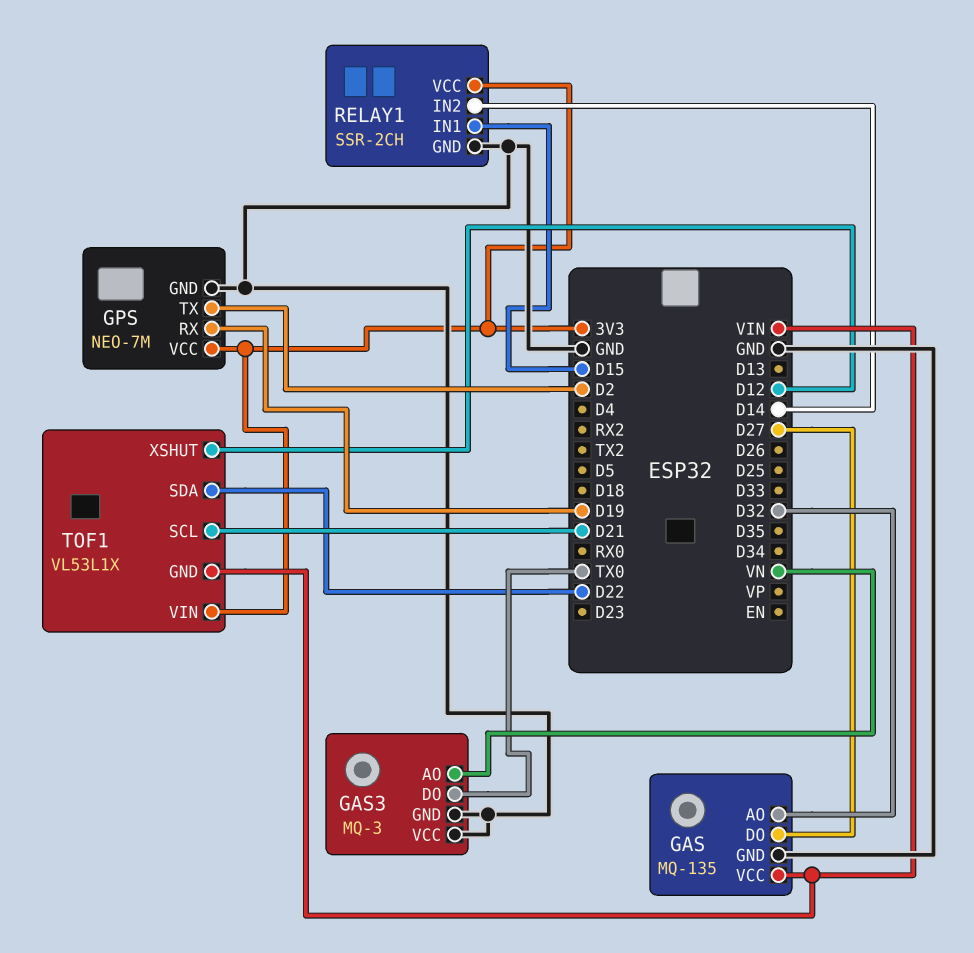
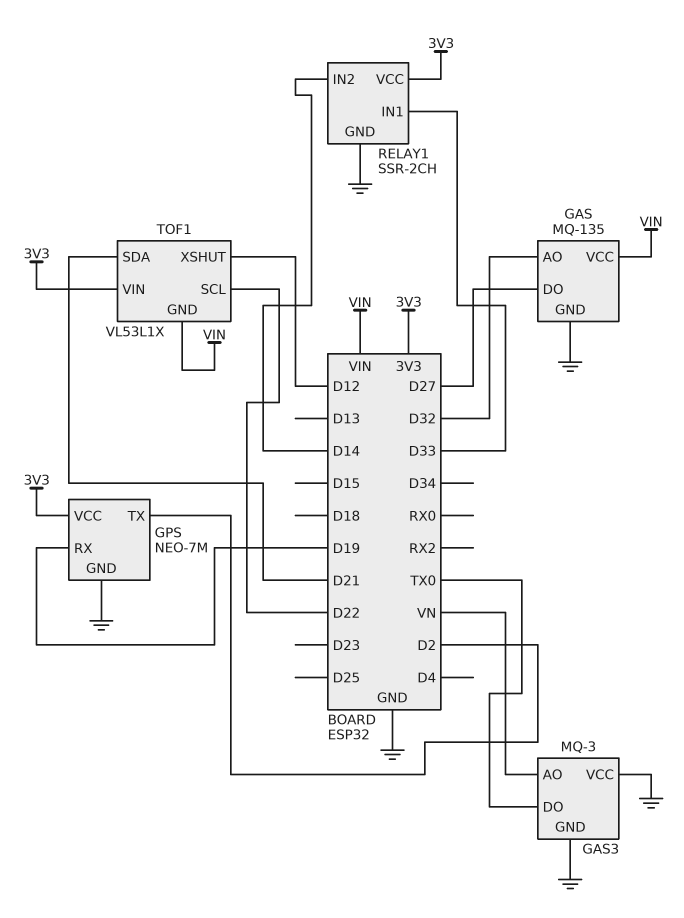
RELAY1 pin IN1: D15 -> D33
TOF1 pin SCL: D21 -> D22
TOF1 pin SDA: D22 -> D21

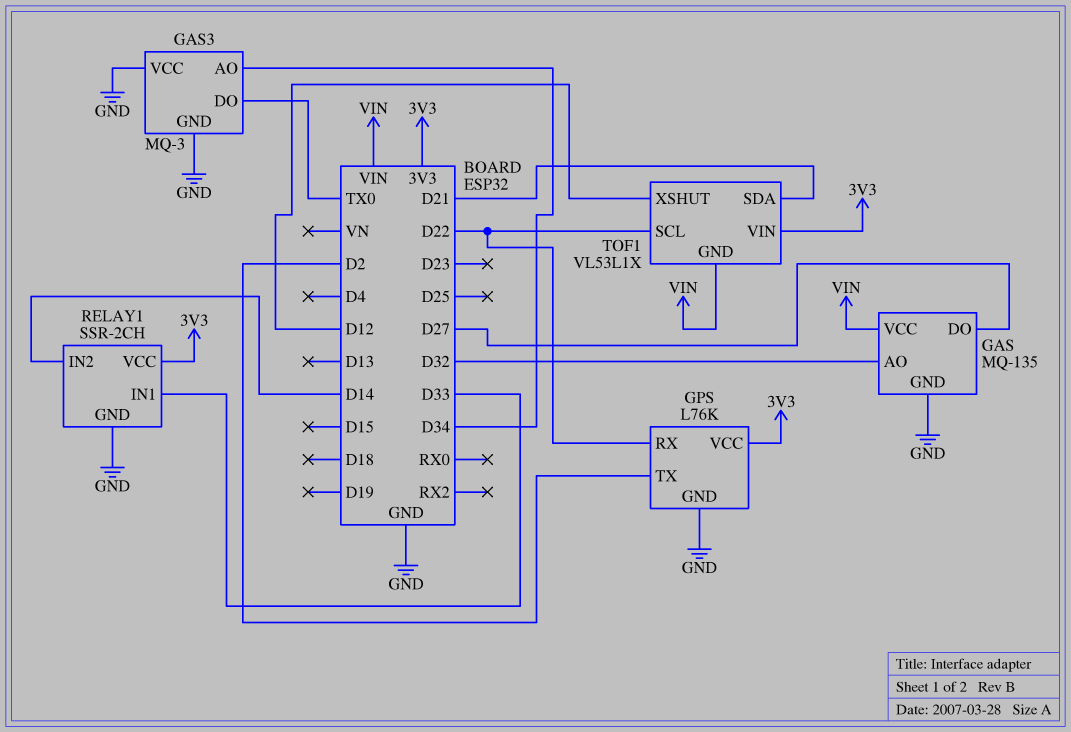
GAS3 pin AO: VN -> D34
GPS: NEO-7M -> L76K
GPS pin RX: D19 -> D22

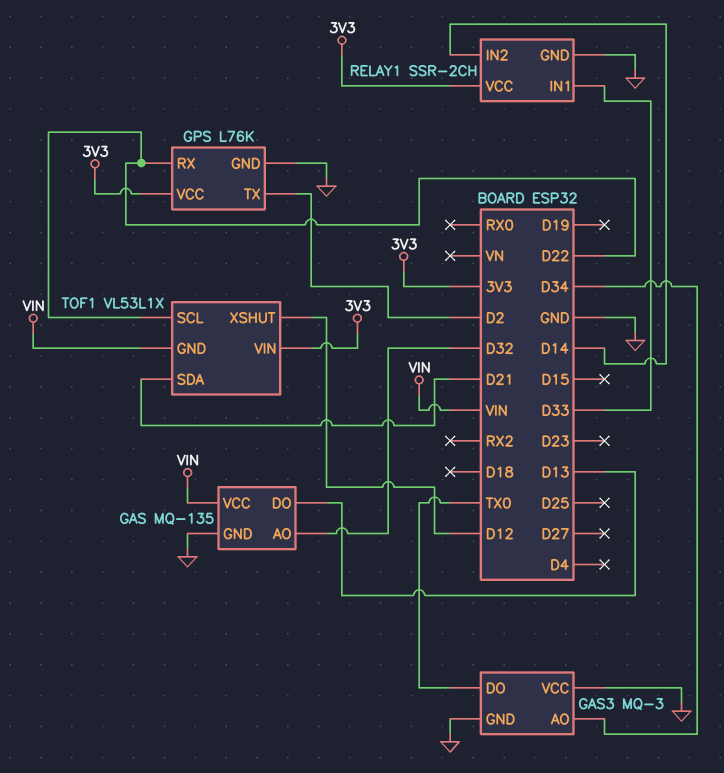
GAS pin DO: D27 -> D13

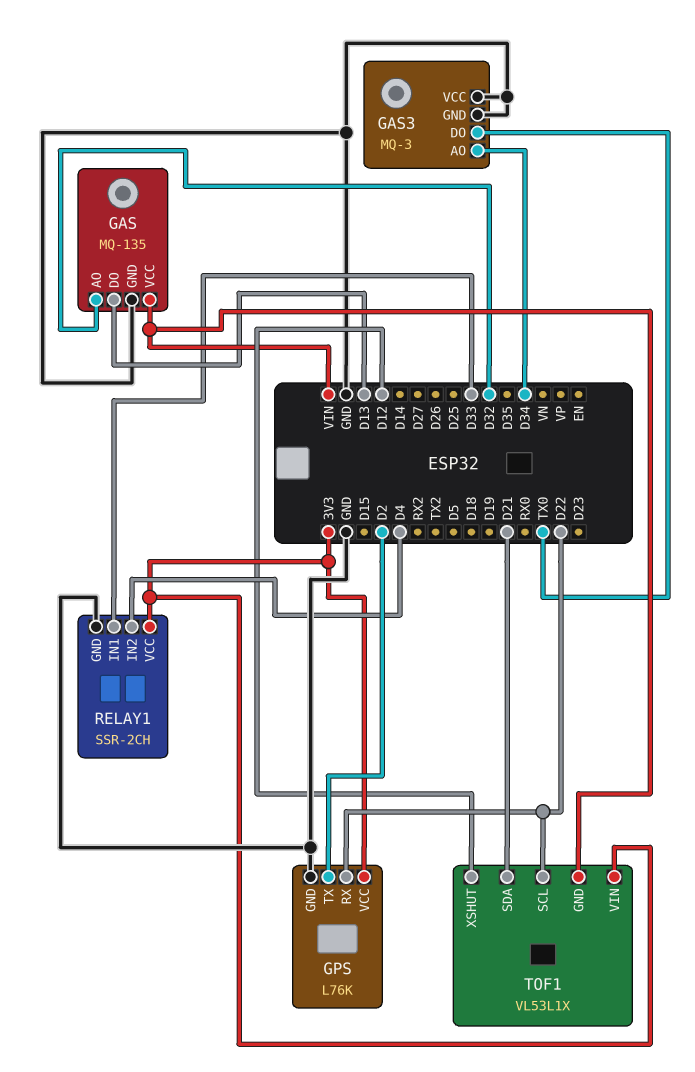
RELAY1 pin IN2: D14 -> D4

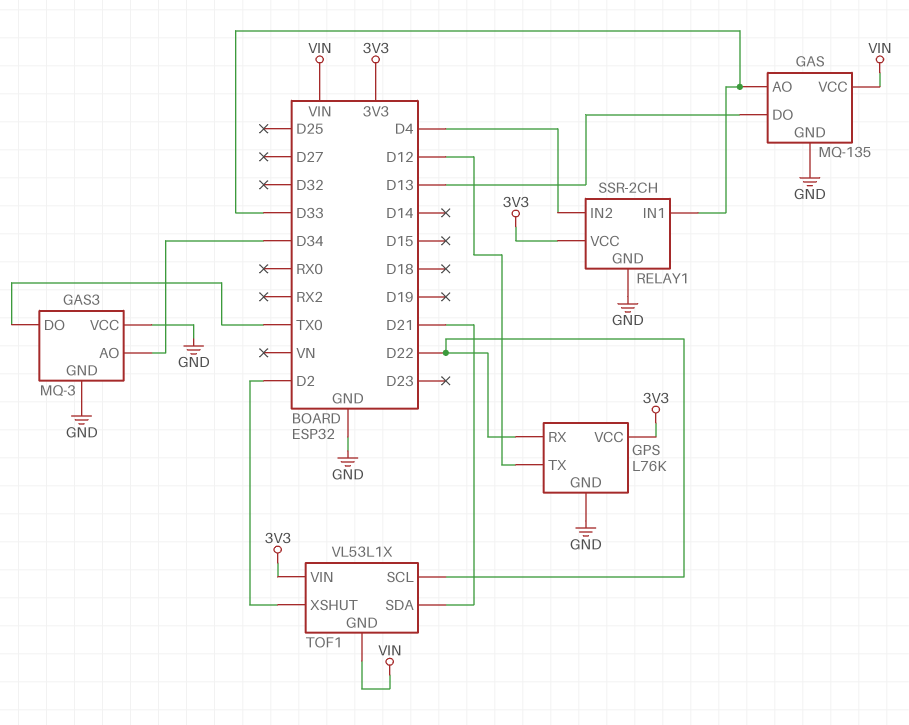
GAS pin AO: D32 -> D33
GPS pin TX: D2 -> D12
TOF1 pin XSHUT: D12 -> D2

